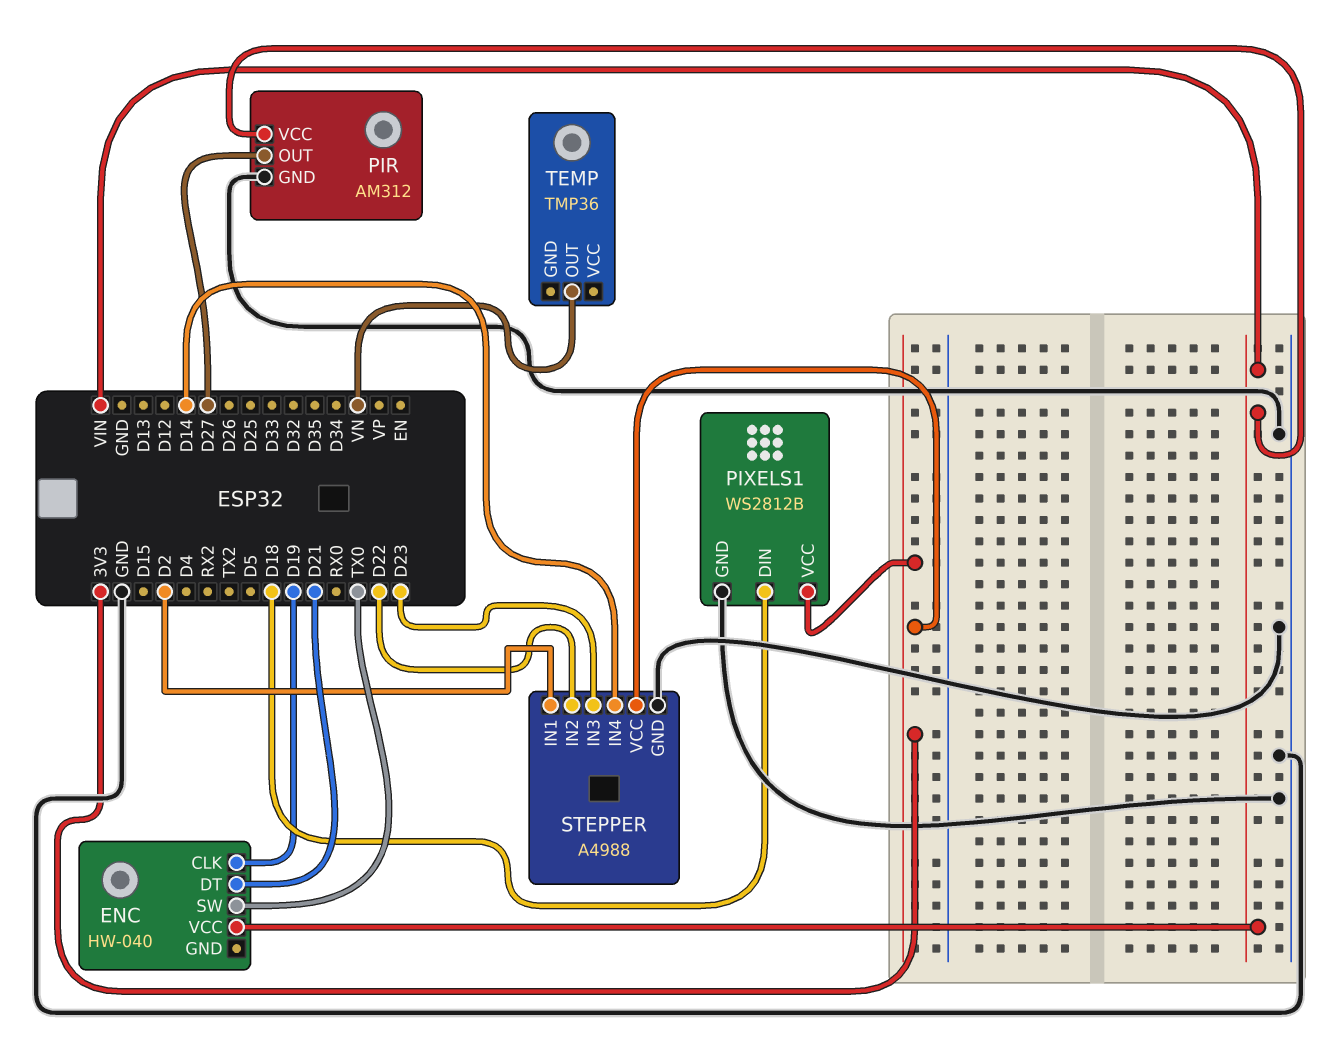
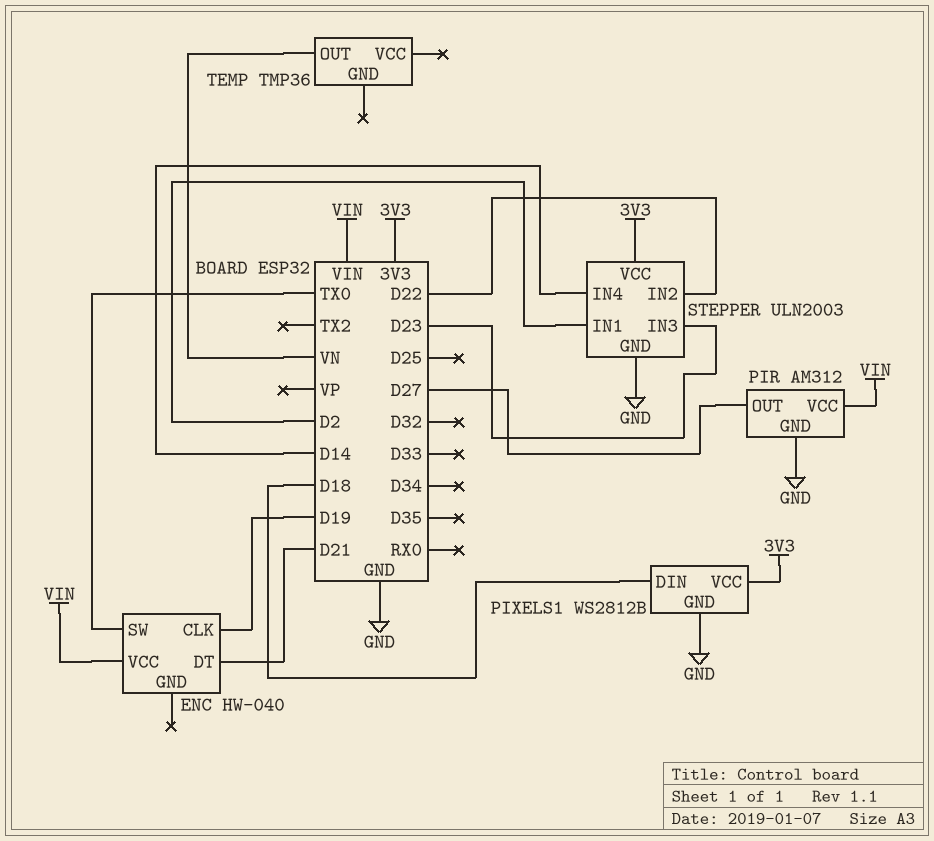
STEPPER: A4988 -> ULN2003

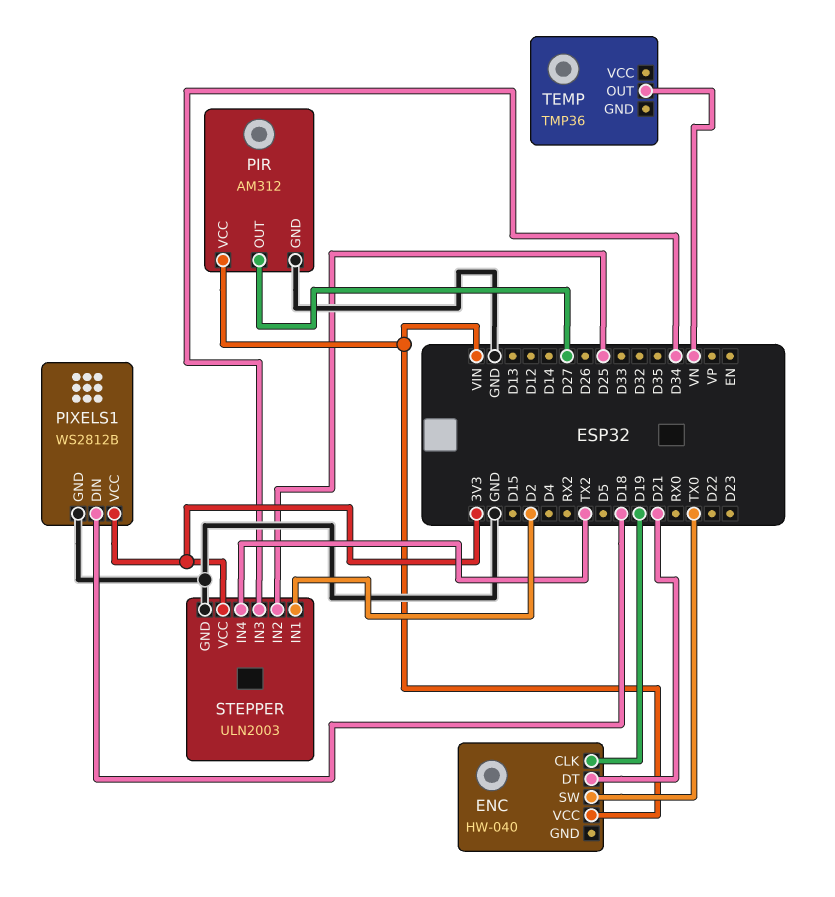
STEPPER pin IN2: D22 -> D25
STEPPER pin IN3: D23 -> D34
STEPPER pin IN4: D14 -> TX2

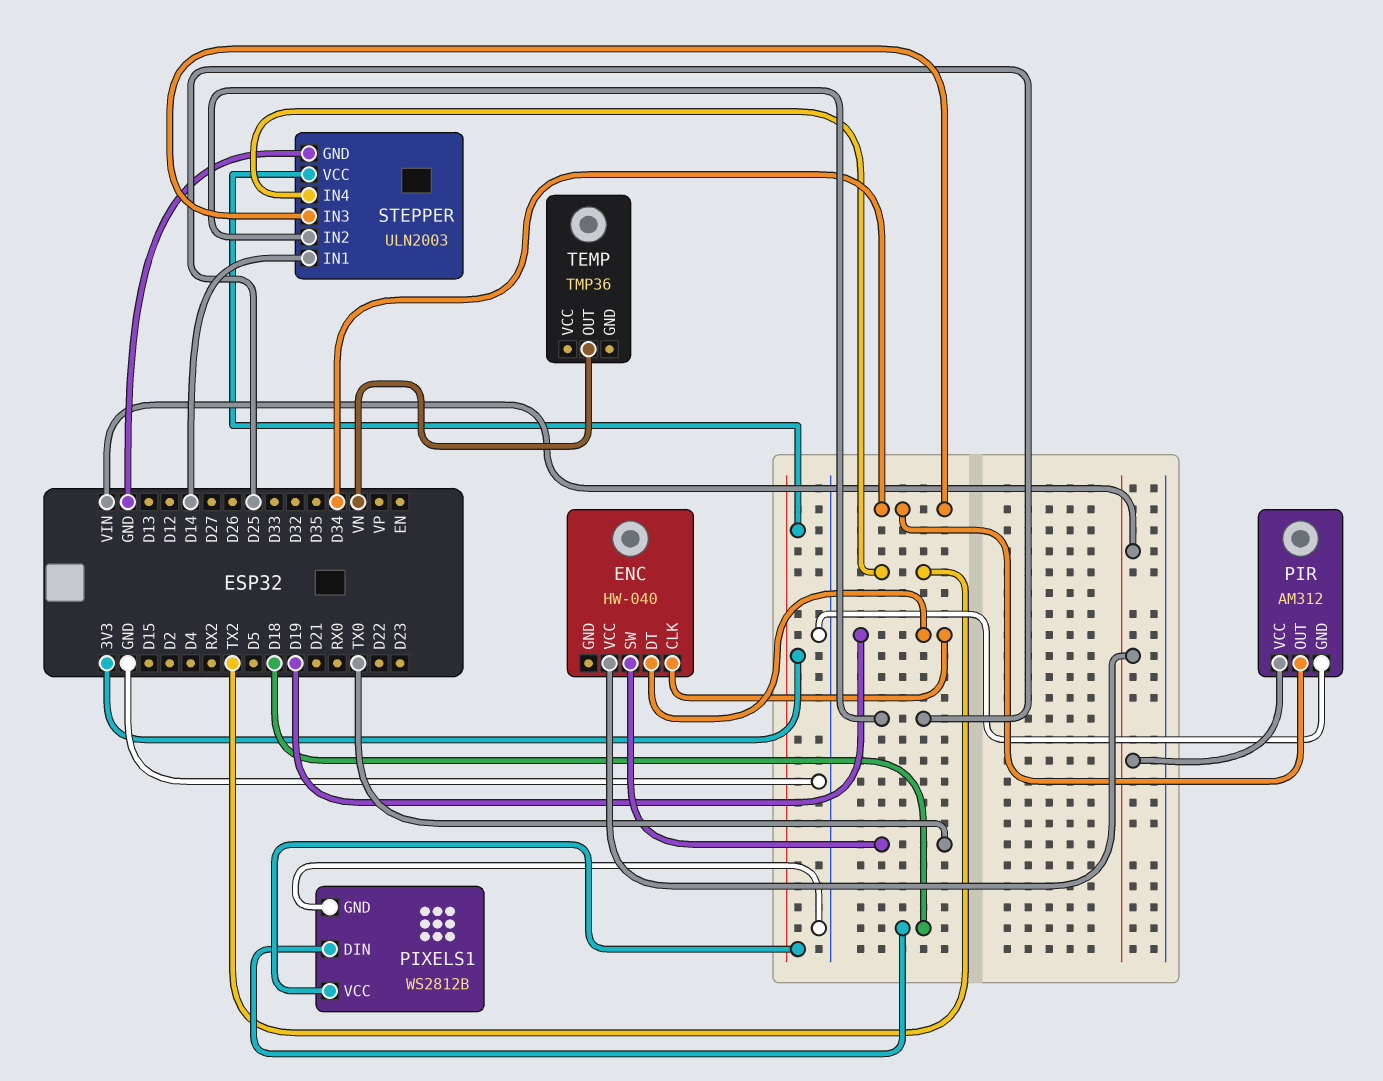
ENC pin DT: D21 -> D19
PIR pin OUT: D27 -> D34
STEPPER pin IN1: D2 -> D14

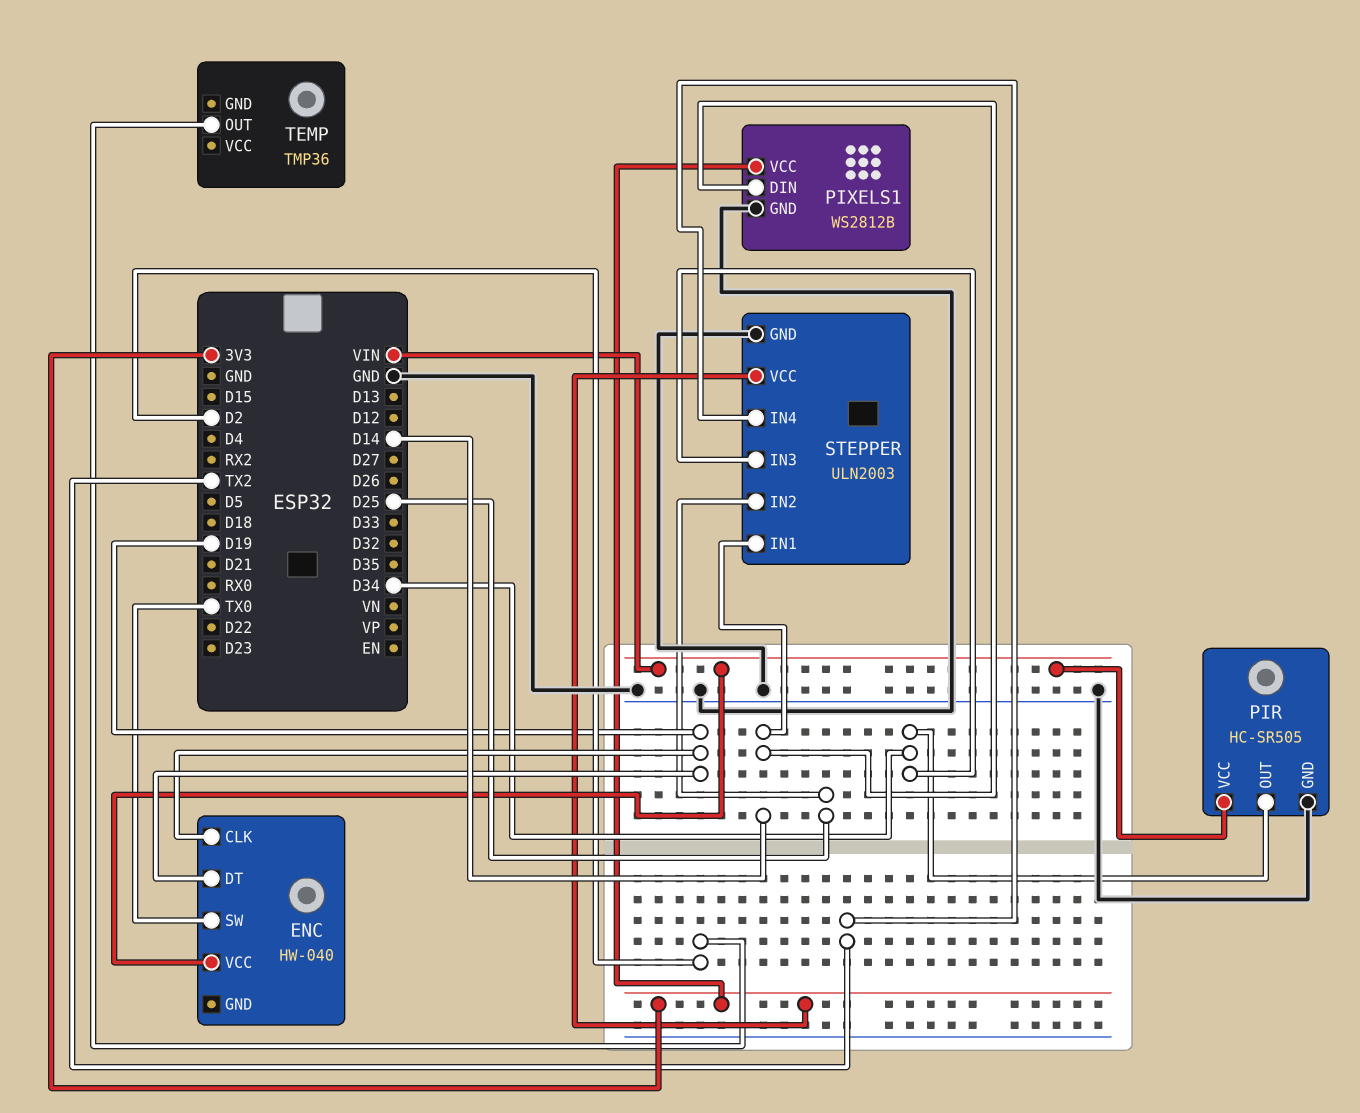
PIR: AM312 -> HC-SR505
PIXELS1 pin DIN: D18 -> D14
TEMP pin OUT: VN -> D2

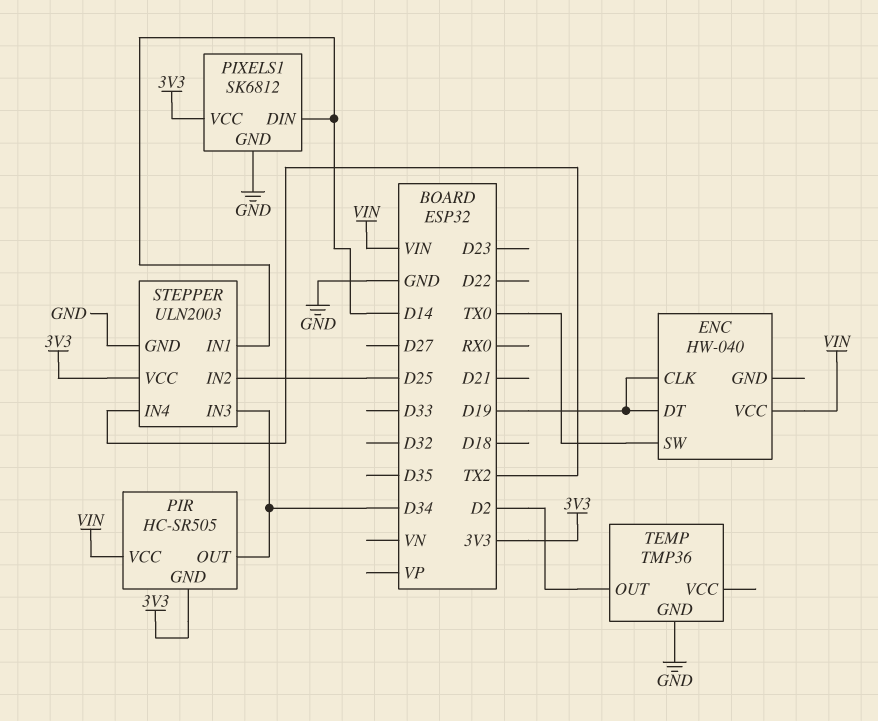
PIR pin GND: GND -> 3V3
PIXELS1: WS2812B -> SK6812
TEMP pin GND: none -> GND

